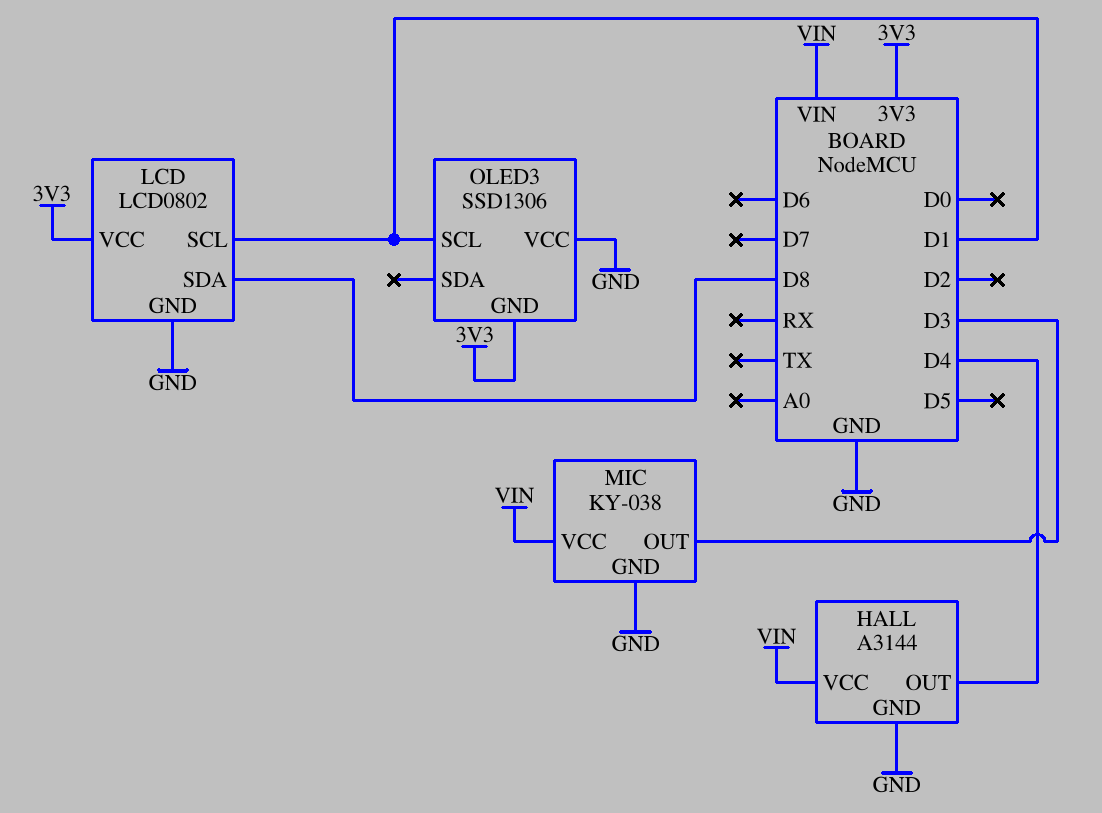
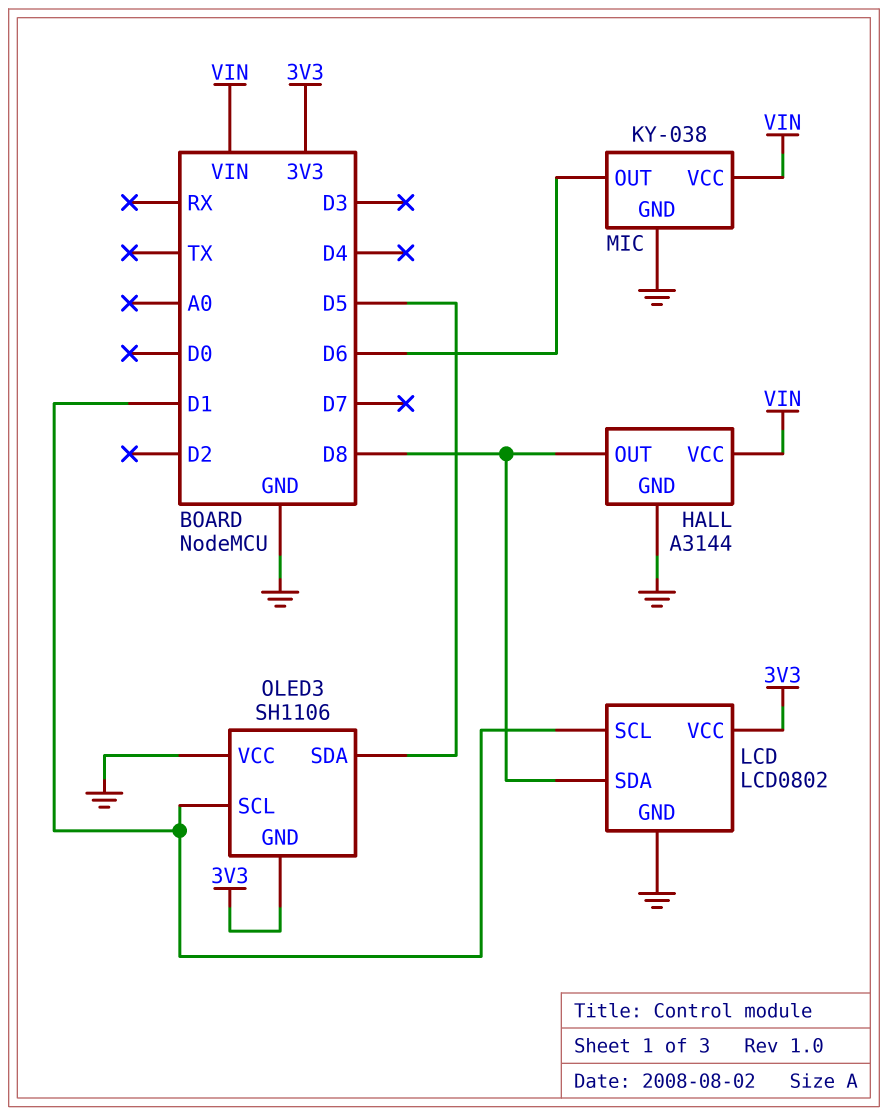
HALL pin OUT: D4 -> D8
MIC pin OUT: D3 -> D6
OLED3: SSD1306 -> SH1106
OLED3 pin SDA: none -> D5

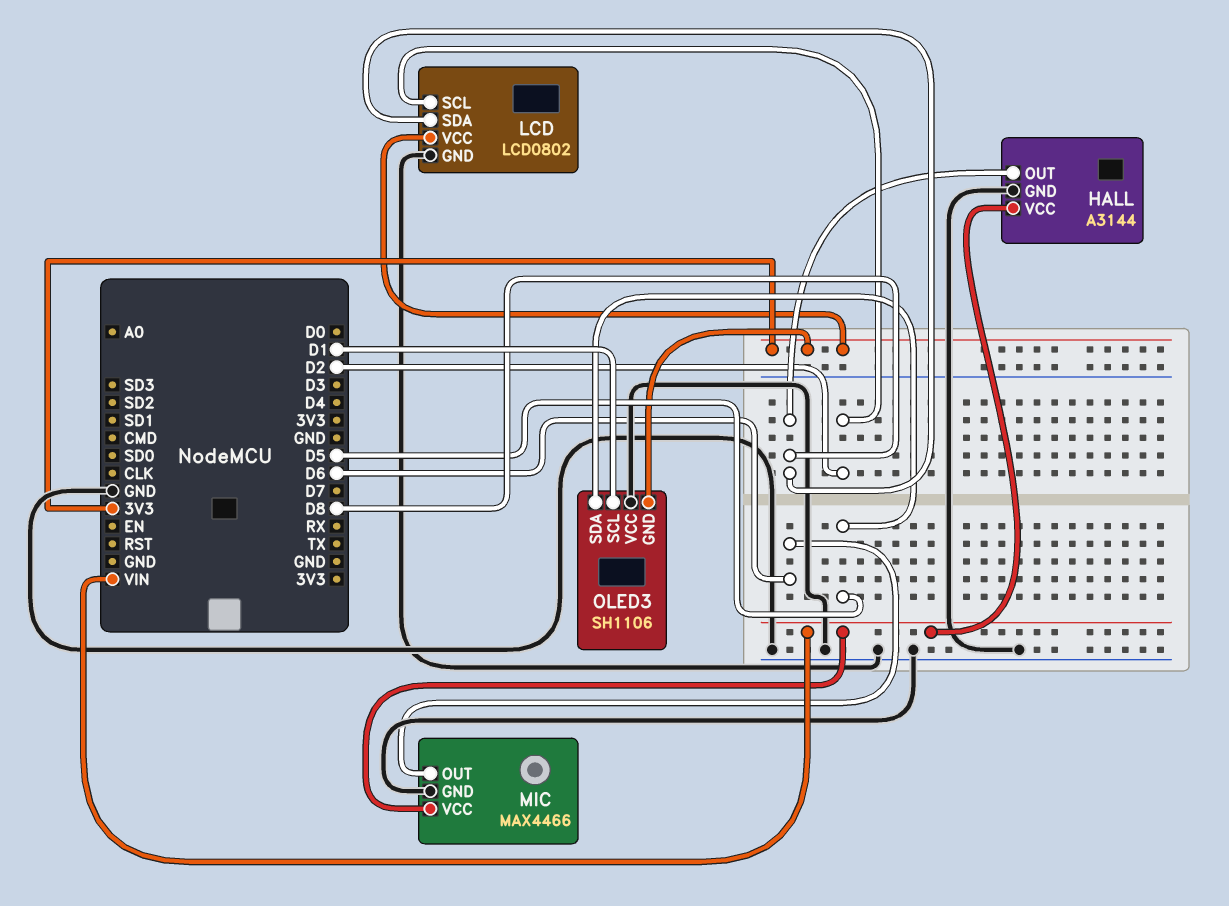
LCD pin SCL: D1 -> D2
MIC: KY-038 -> MAX4466

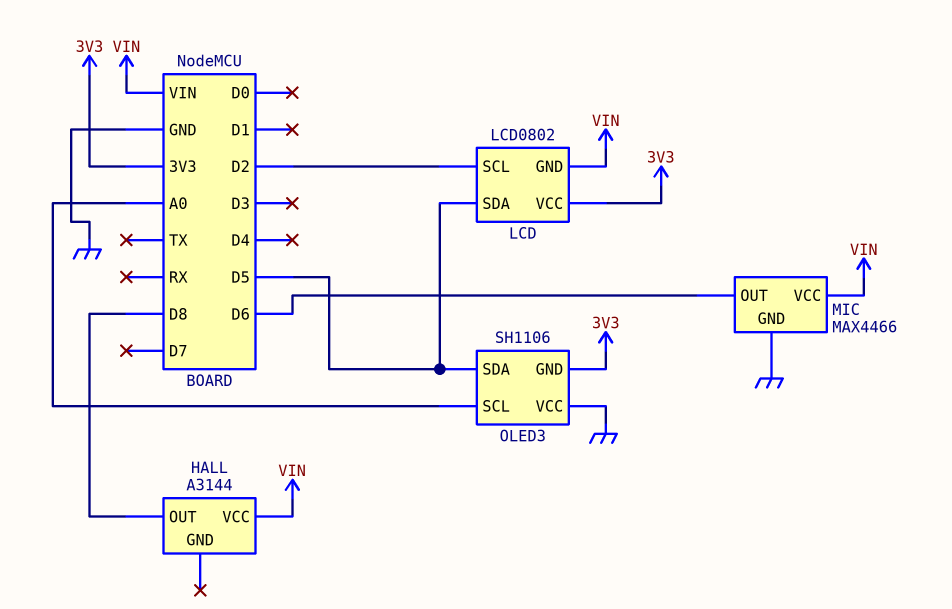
HALL pin GND: GND -> none
LCD pin GND: GND -> VIN
LCD pin SDA: D8 -> D5
OLED3 pin SCL: D1 -> A0

